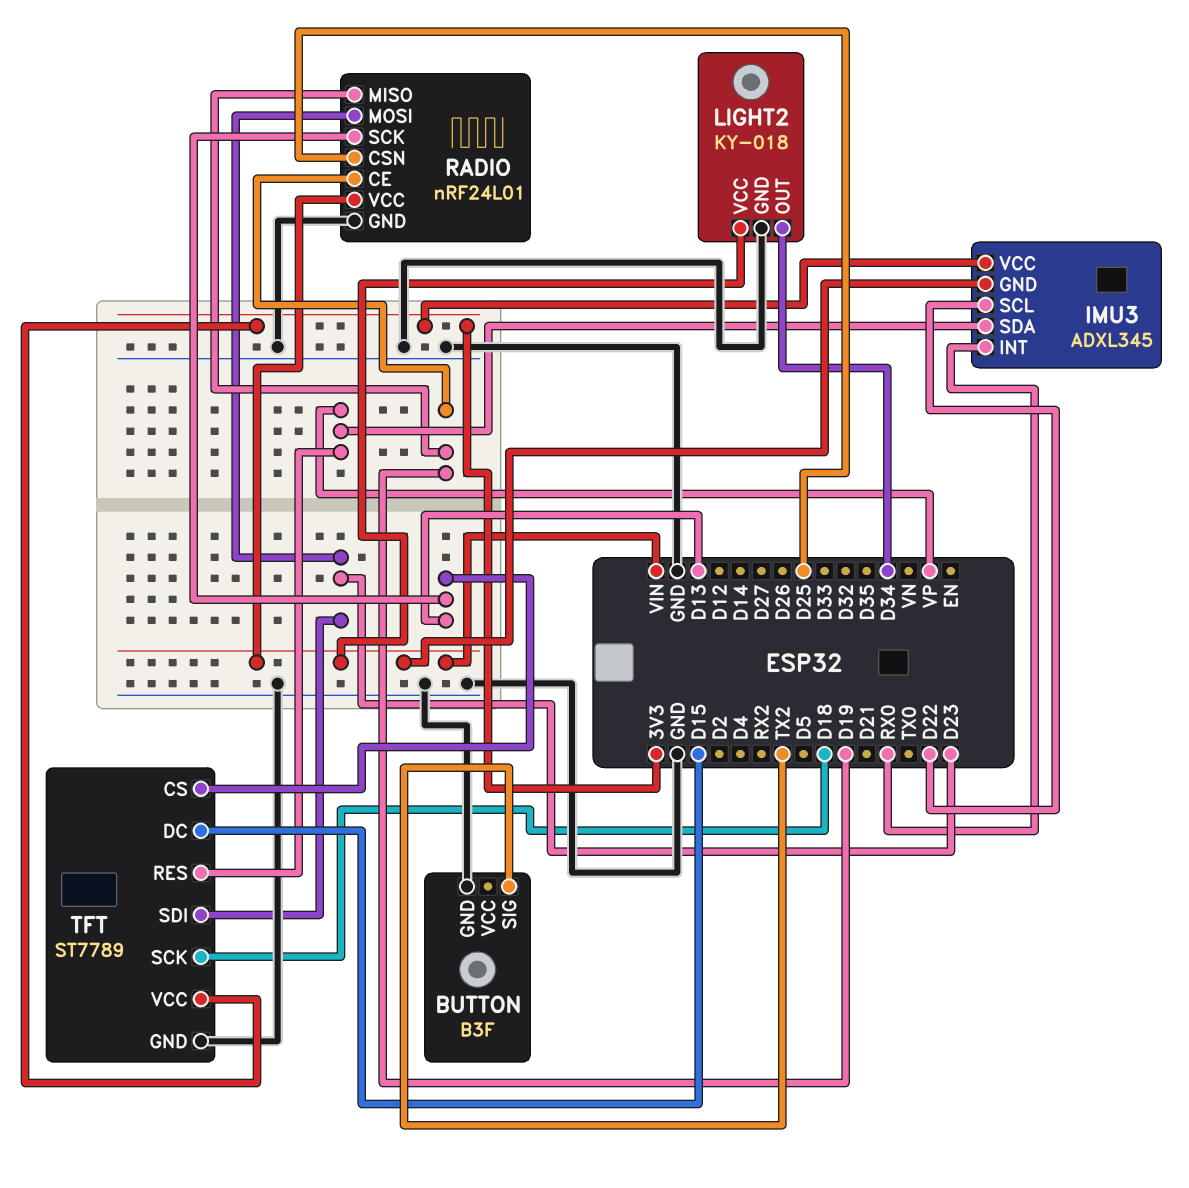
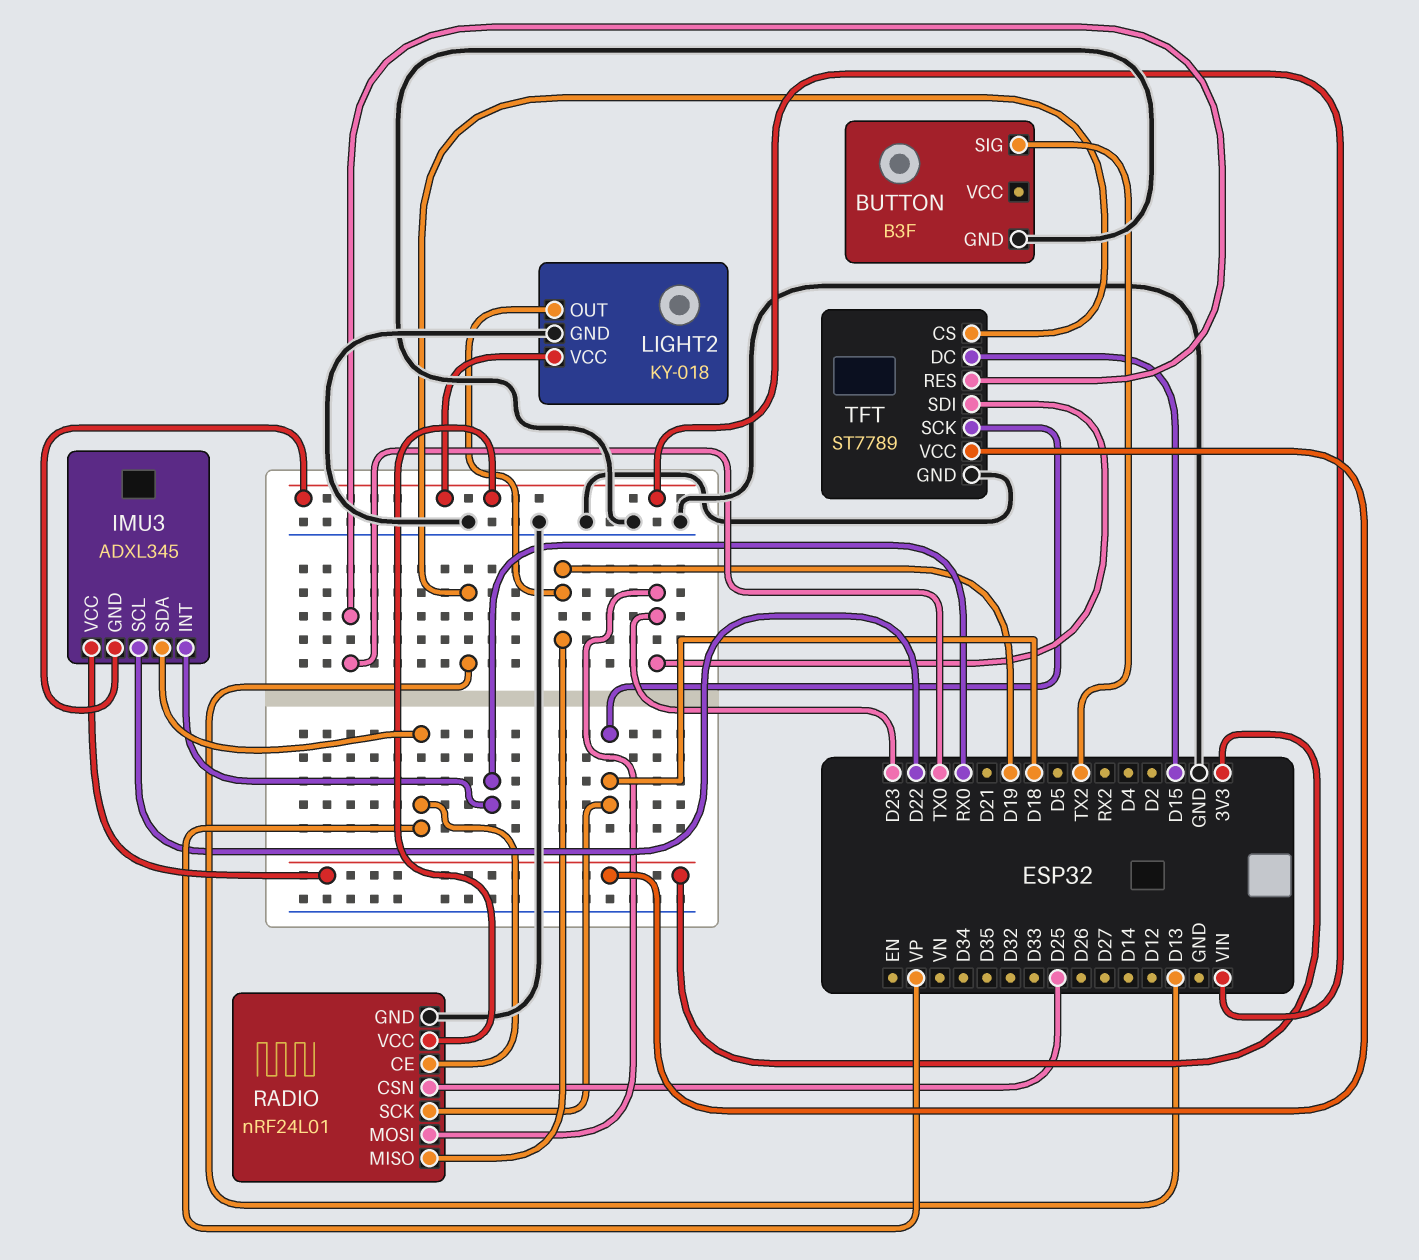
LIGHT2 pin OUT: D34 -> D19
RADIO pin CE: D19 -> VP
RADIO pin SCK: D13 -> D18
TFT pin RES: VP -> TX0

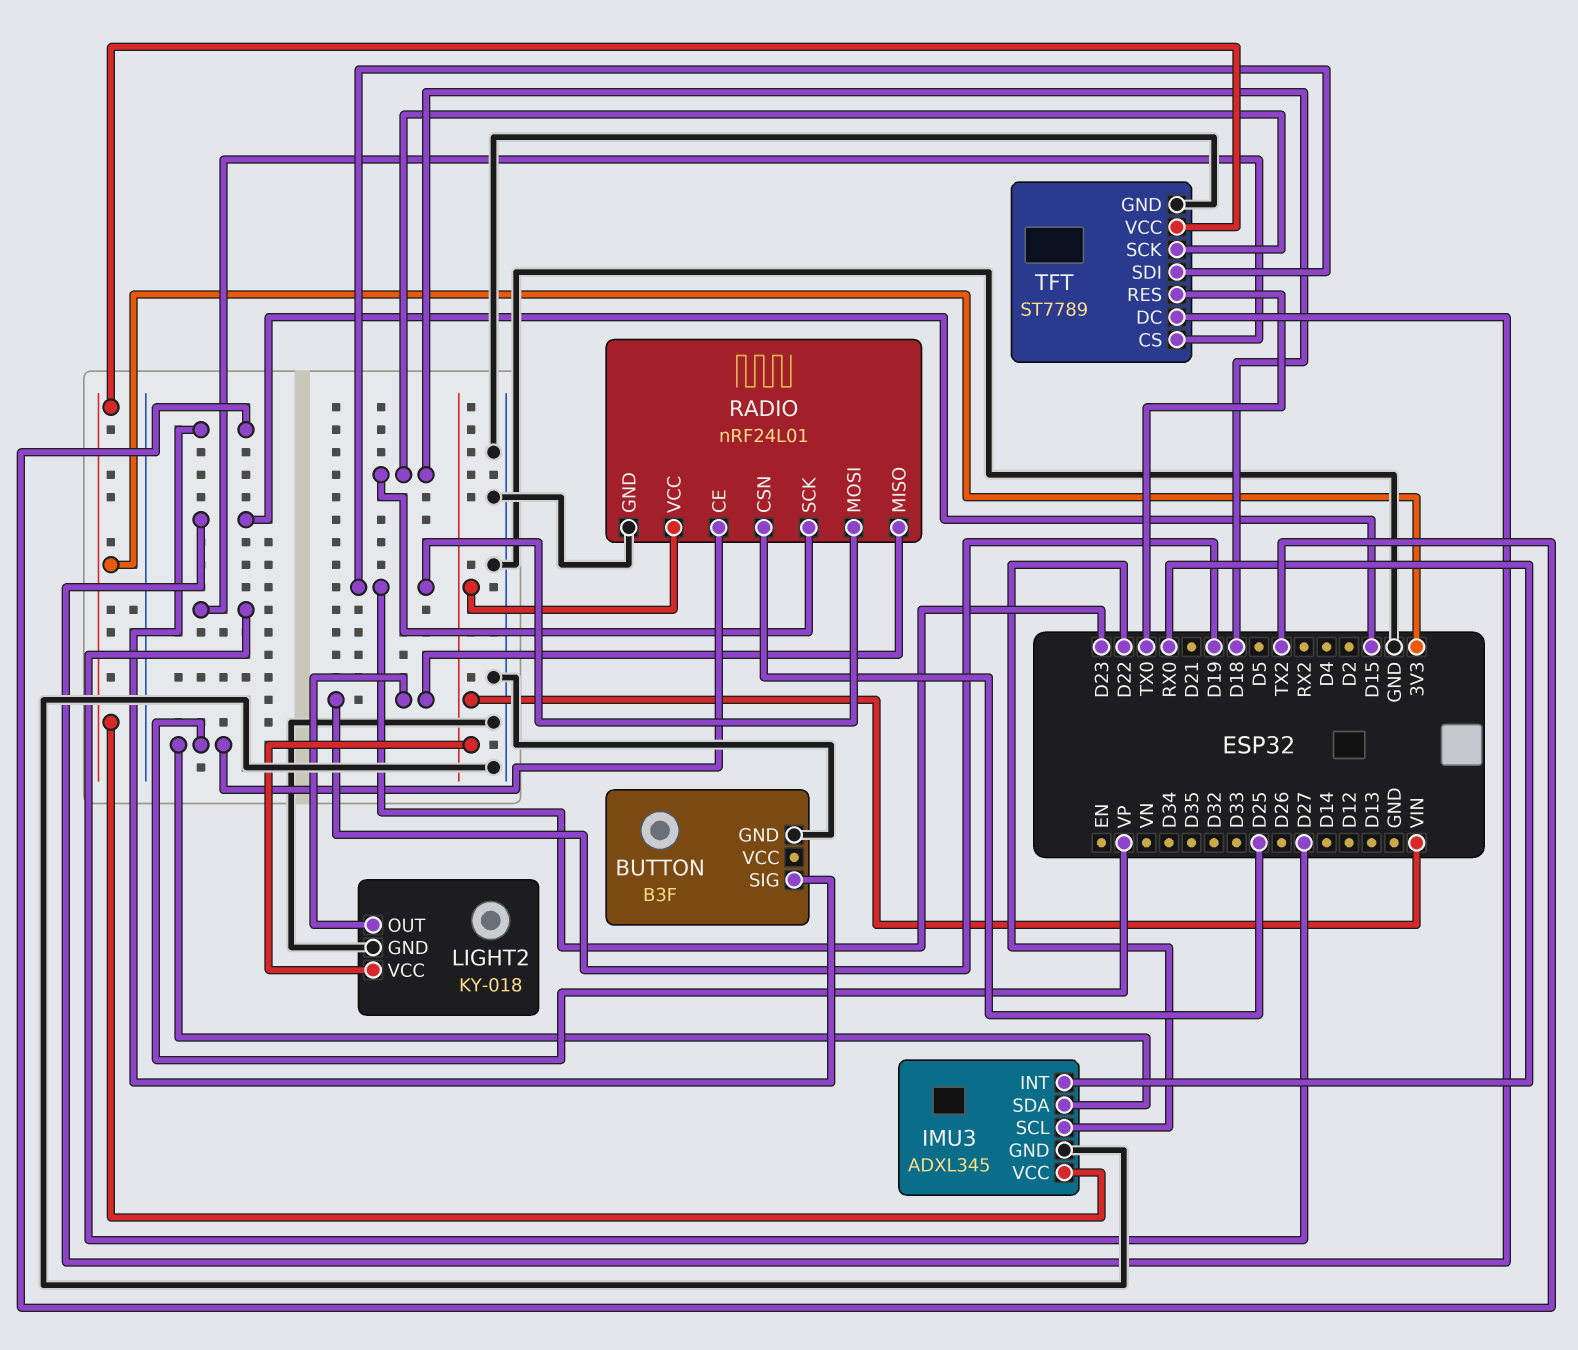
IMU3 pin GND: VIN -> GND
TFT pin CS: D13 -> D27

